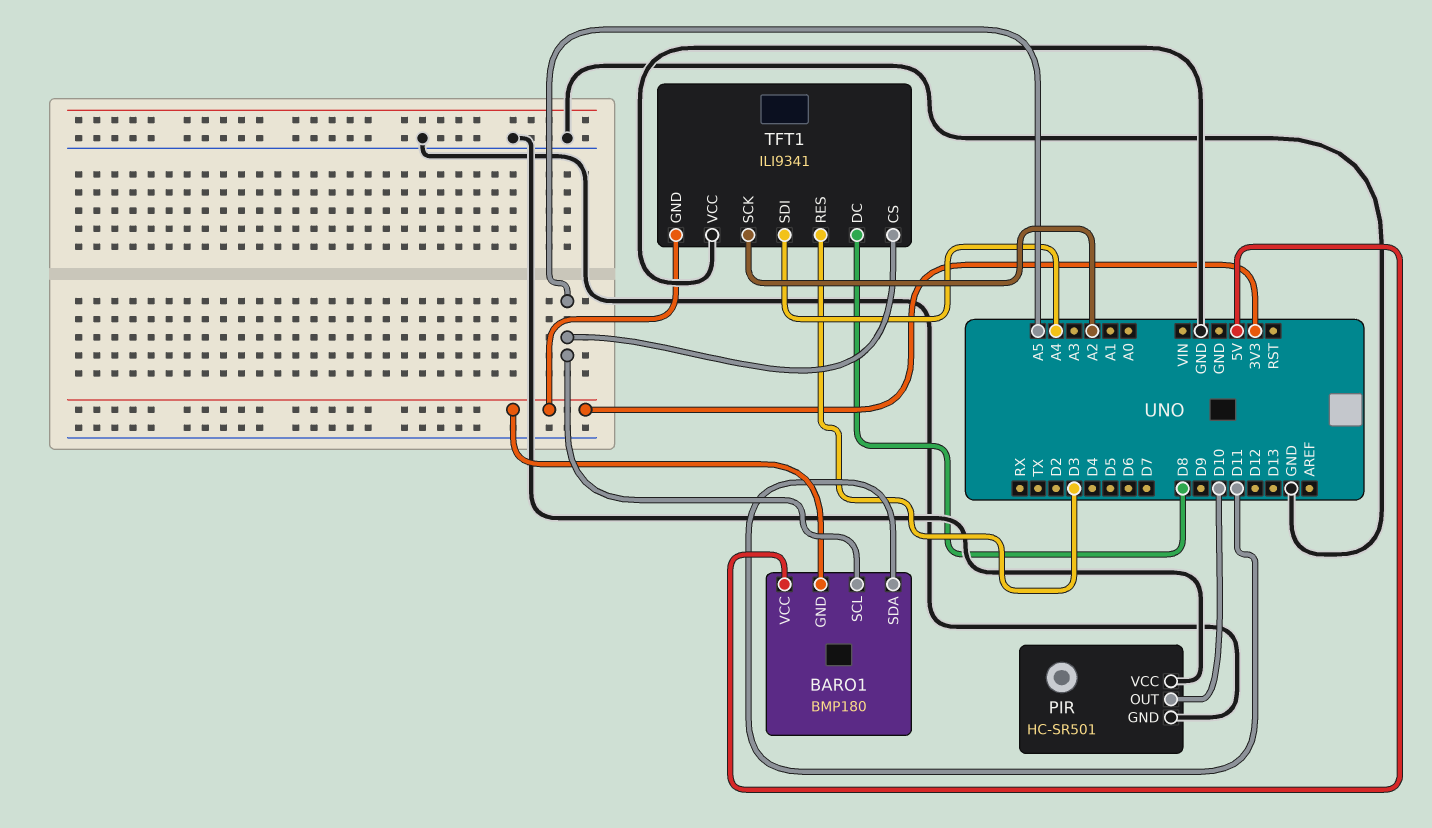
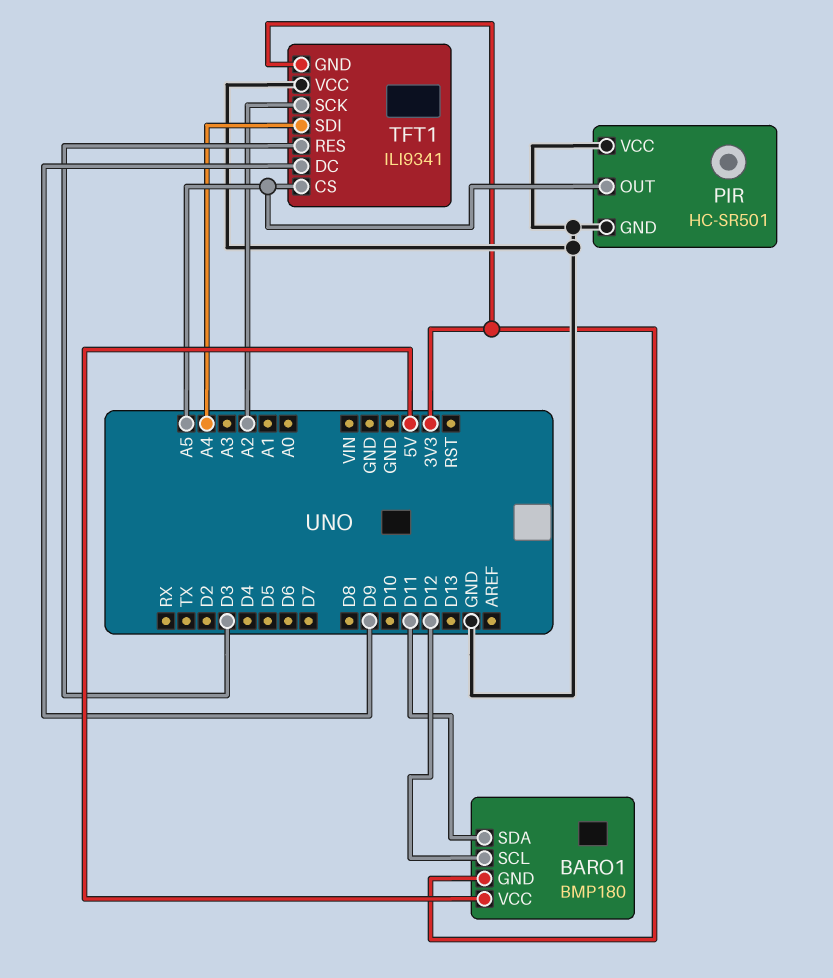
BARO1 pin SCL: A5 -> D12
PIR pin OUT: D10 -> A5
TFT1 pin DC: D8 -> D9

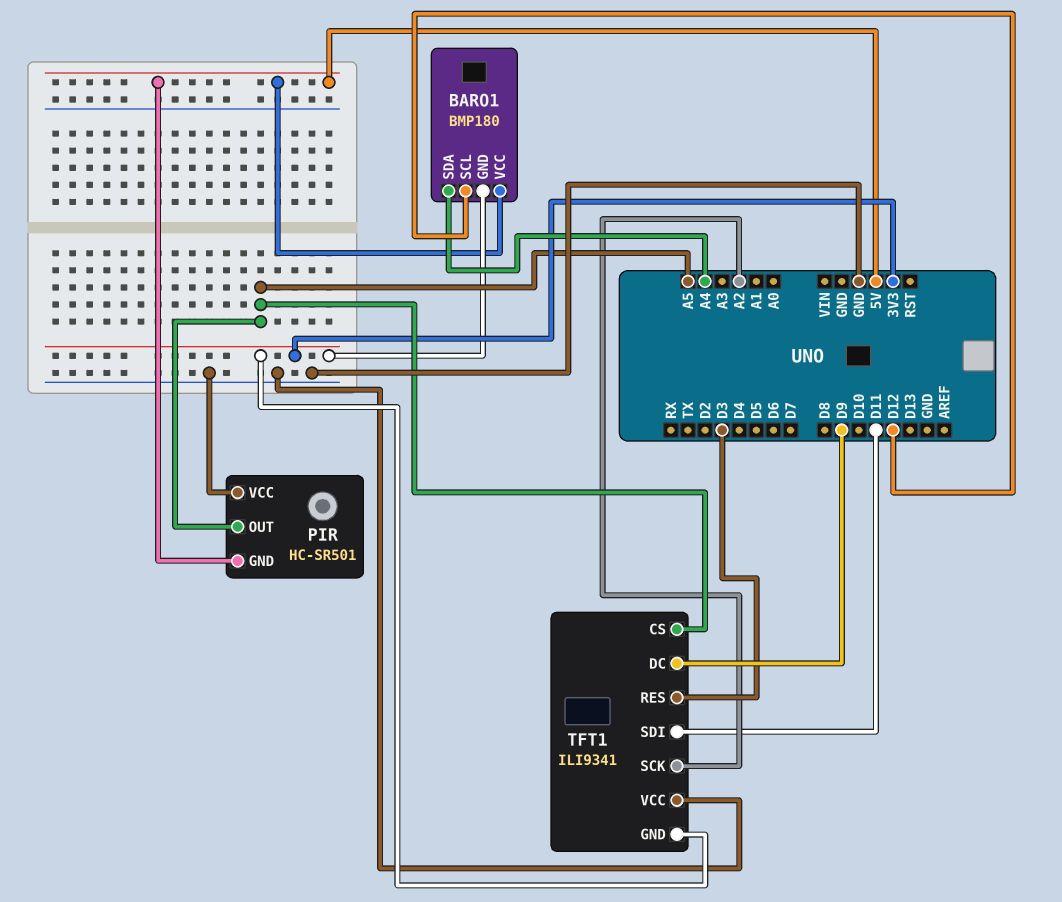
BARO1 pin SDA: D11 -> A4
PIR pin GND: GND -> 5V
TFT1 pin SDI: A4 -> D11

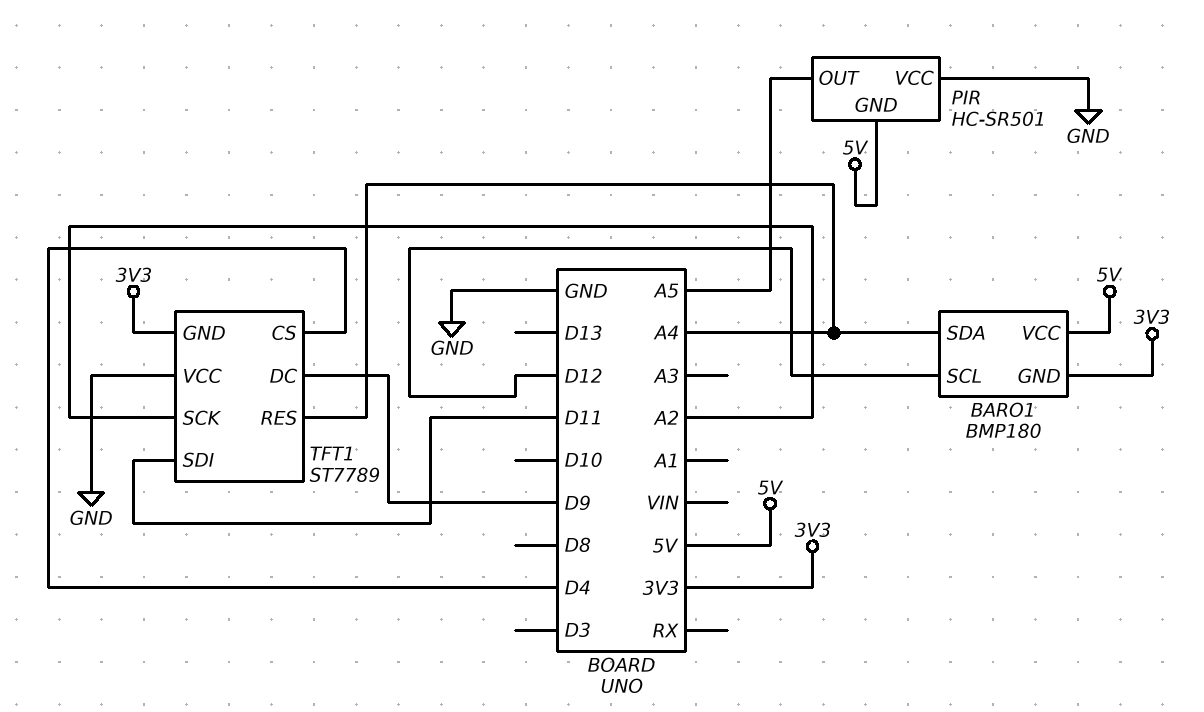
TFT1: ILI9341 -> ST7789
TFT1 pin CS: A5 -> D4
TFT1 pin RES: D3 -> A4

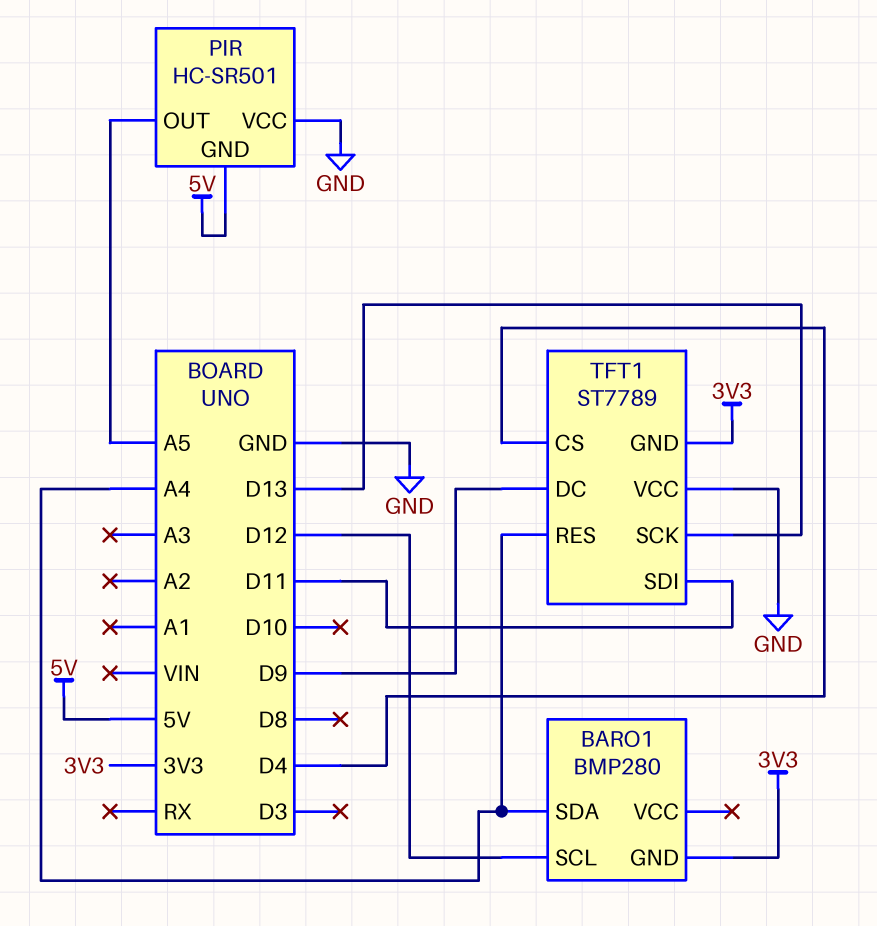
BARO1: BMP180 -> BMP280
BARO1 pin VCC: 5V -> none
TFT1 pin SCK: A2 -> D13

